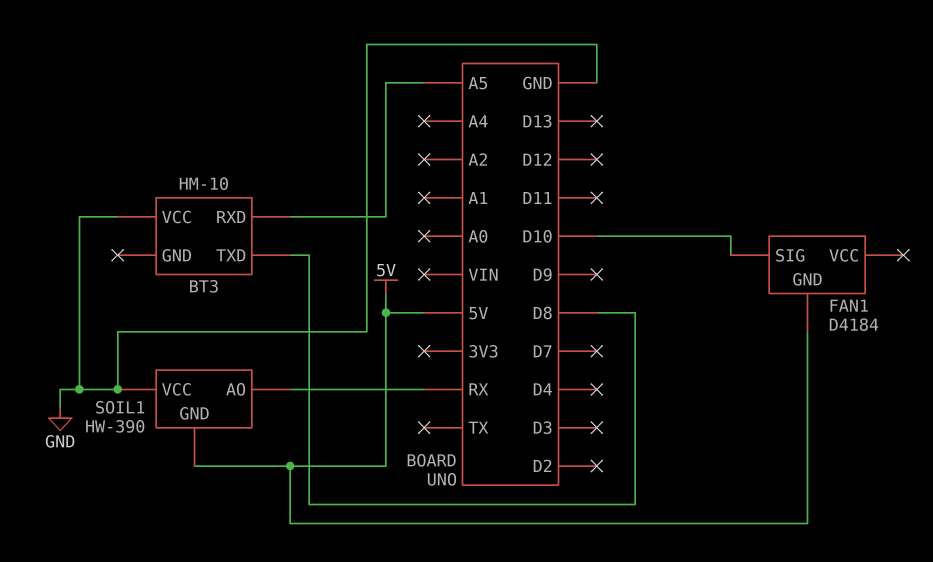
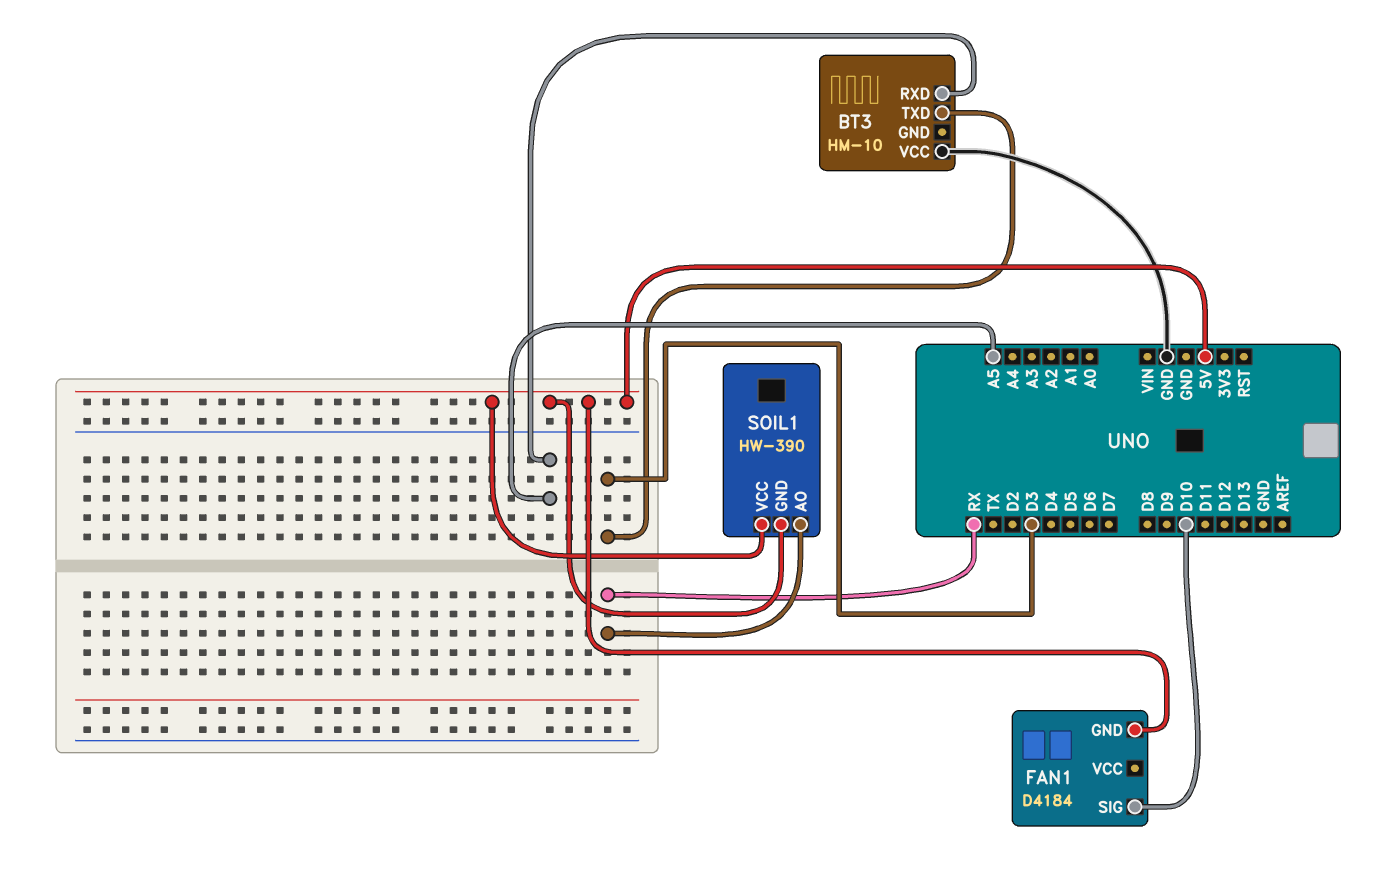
BT3 pin TXD: D8 -> D3
SOIL1 pin VCC: GND -> 5V

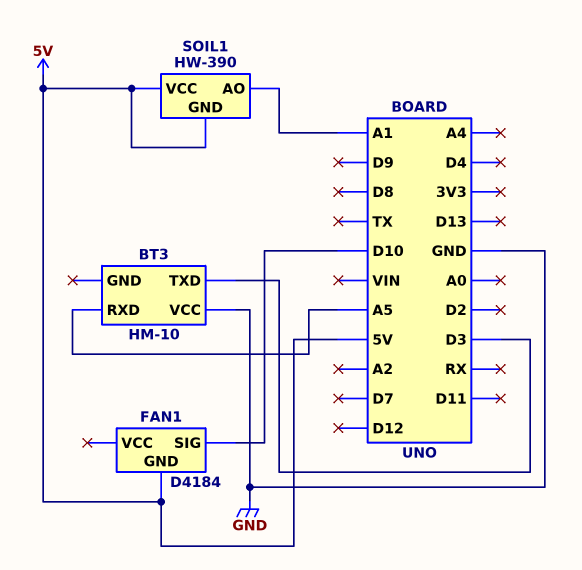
SOIL1 pin AO: RX -> A1

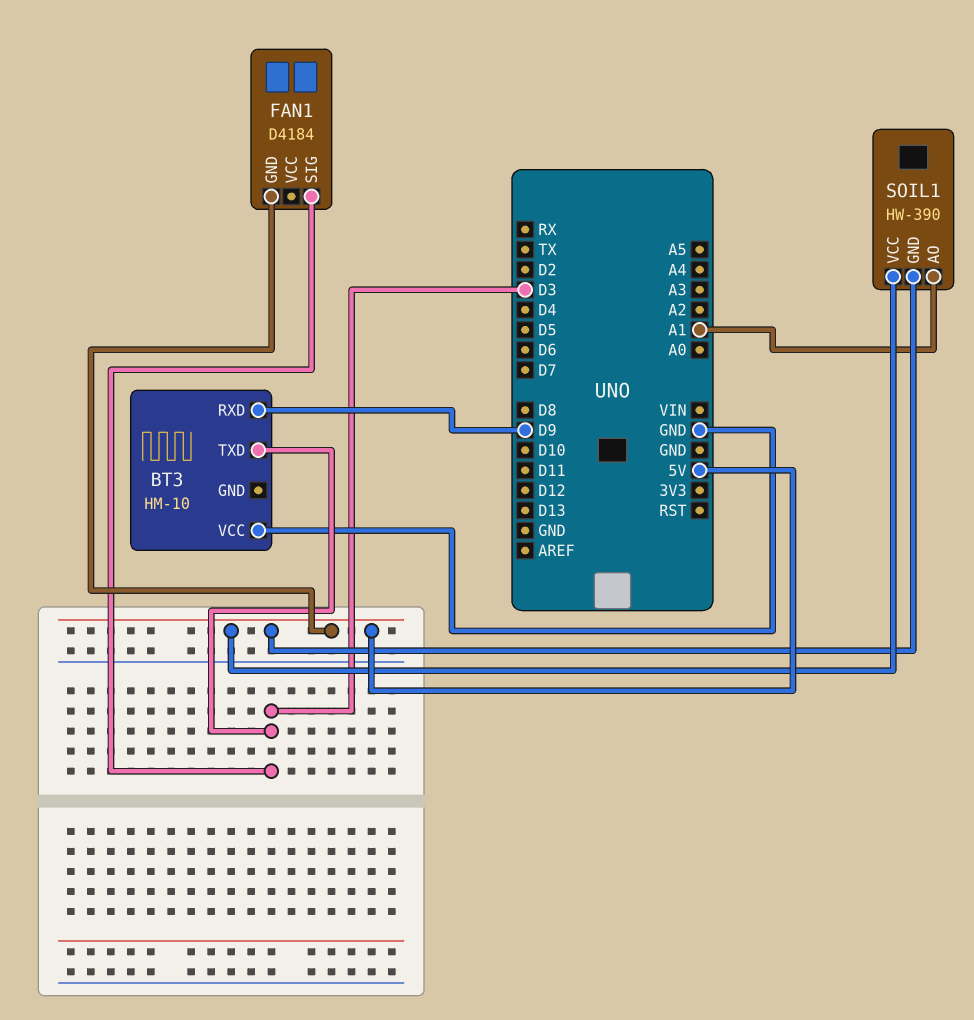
BT3 pin RXD: A5 -> D9
FAN1 pin SIG: D10 -> D3

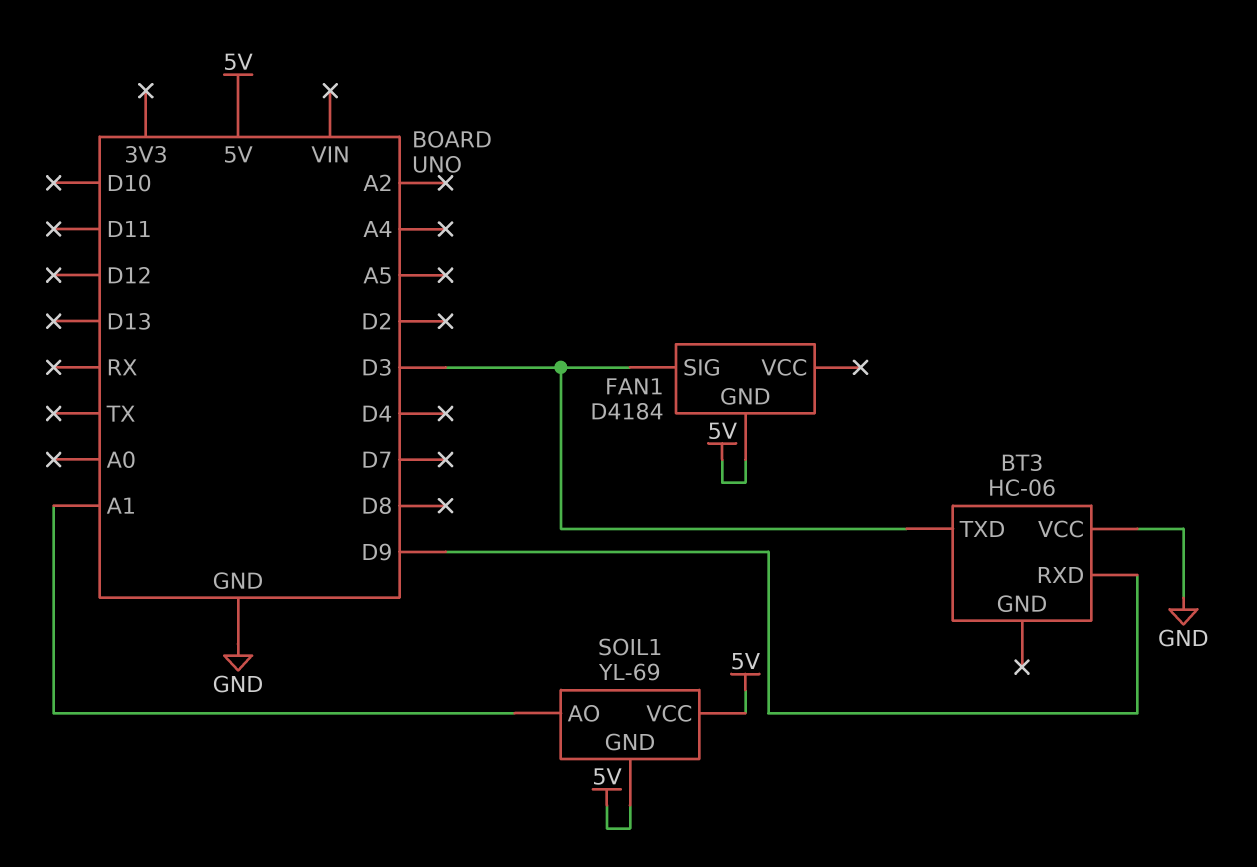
BT3: HM-10 -> HC-06
SOIL1: HW-390 -> YL-69

